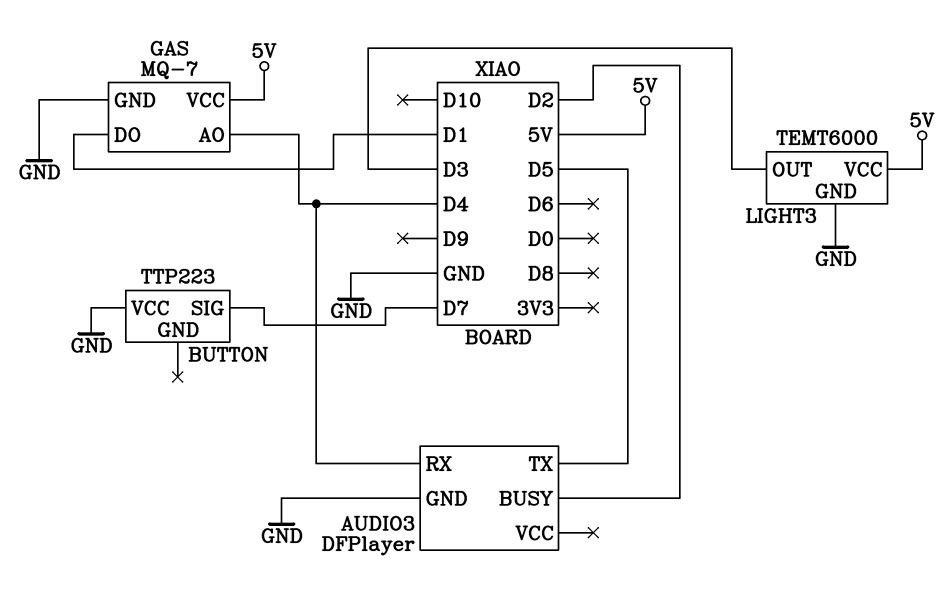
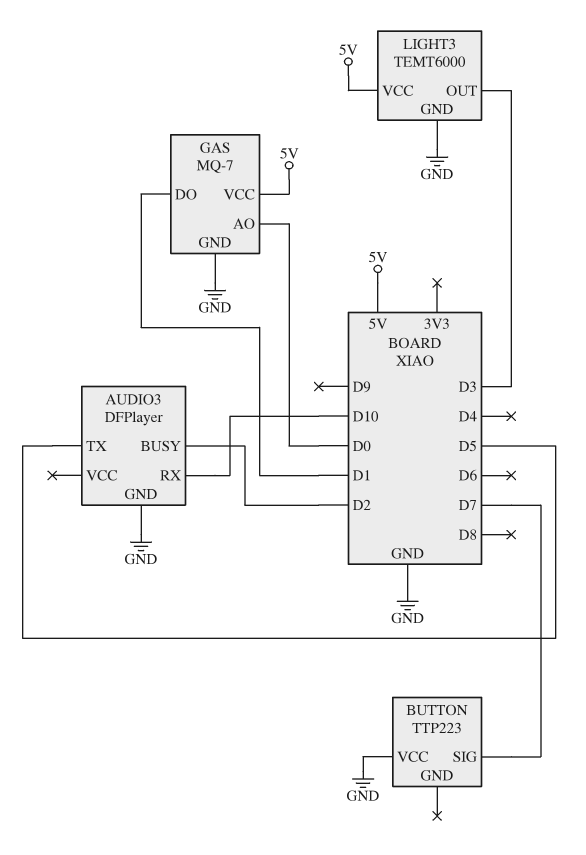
AUDIO3 pin RX: D4 -> D10
GAS pin AO: D4 -> D0

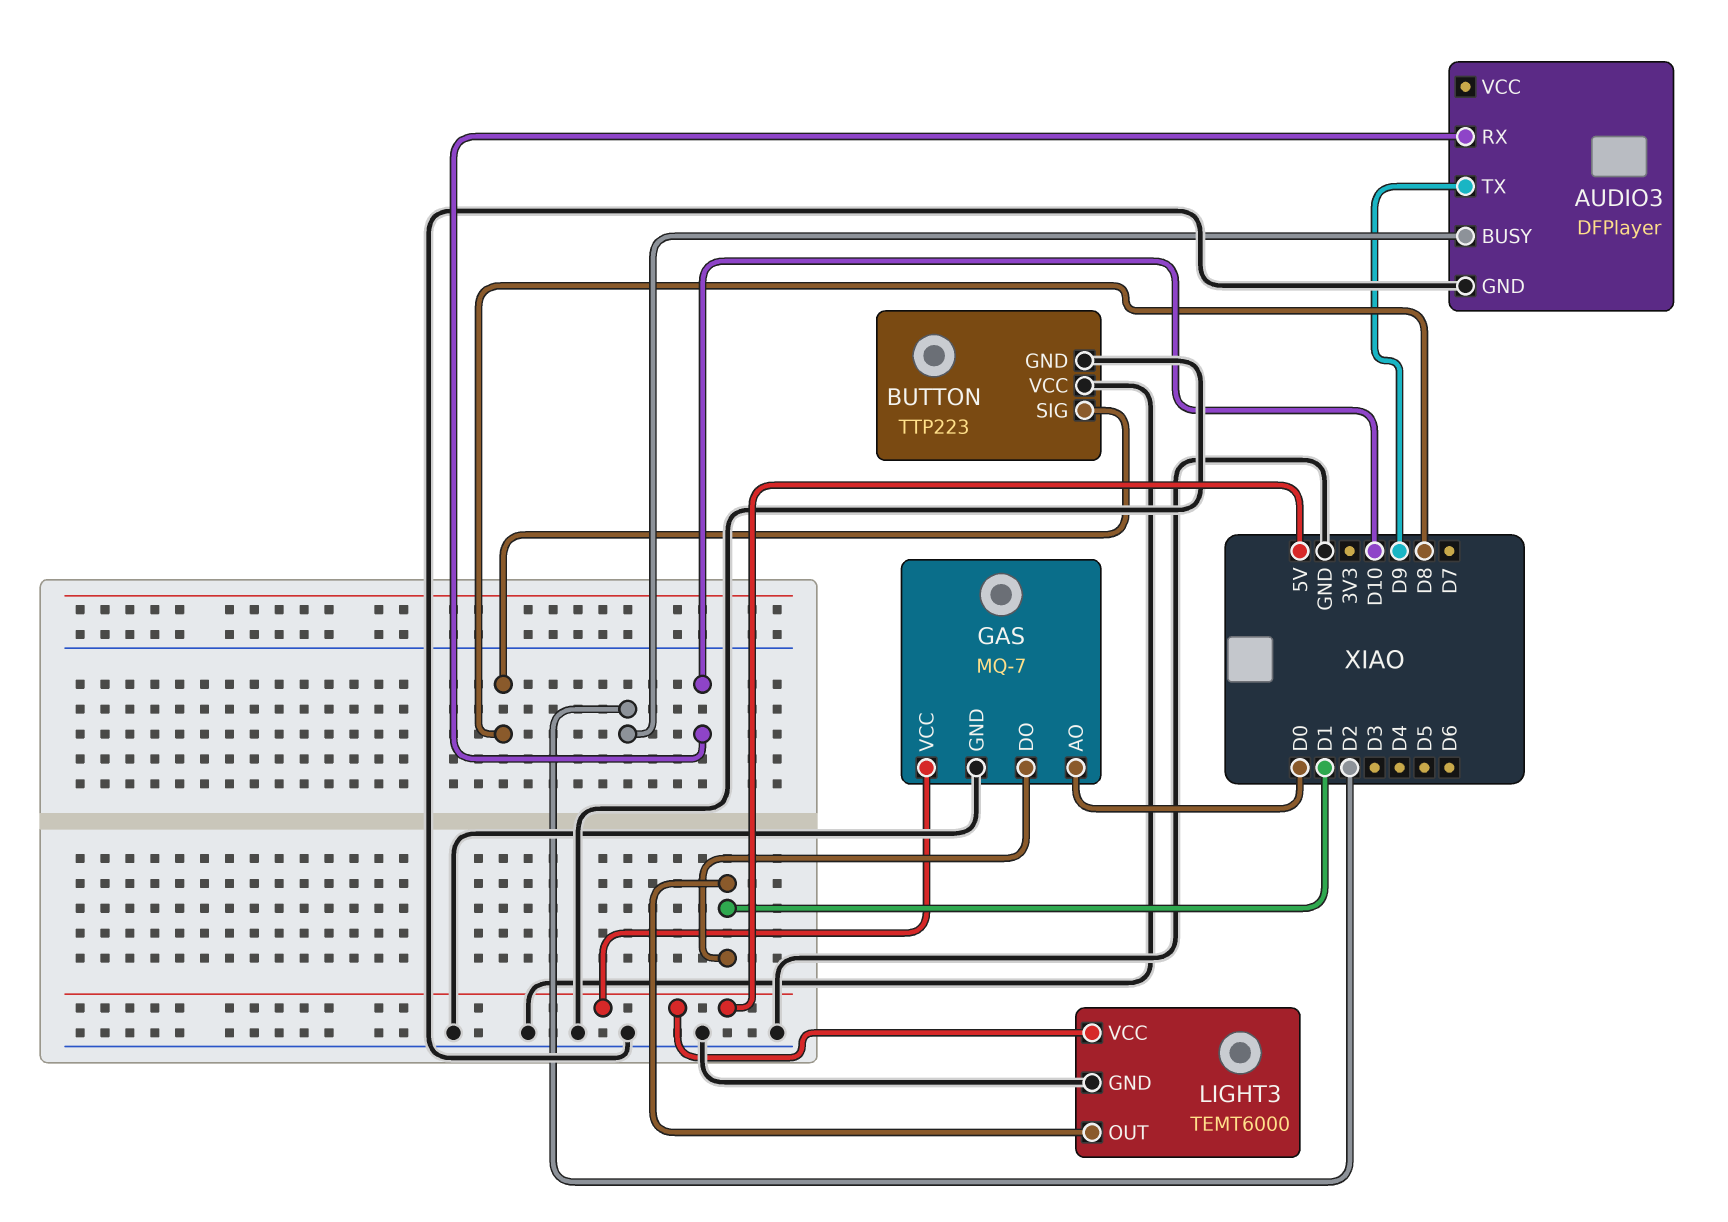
AUDIO3 pin TX: D5 -> D9
BUTTON pin GND: none -> GND
BUTTON pin SIG: D7 -> D8
LIGHT3 pin OUT: D3 -> D1

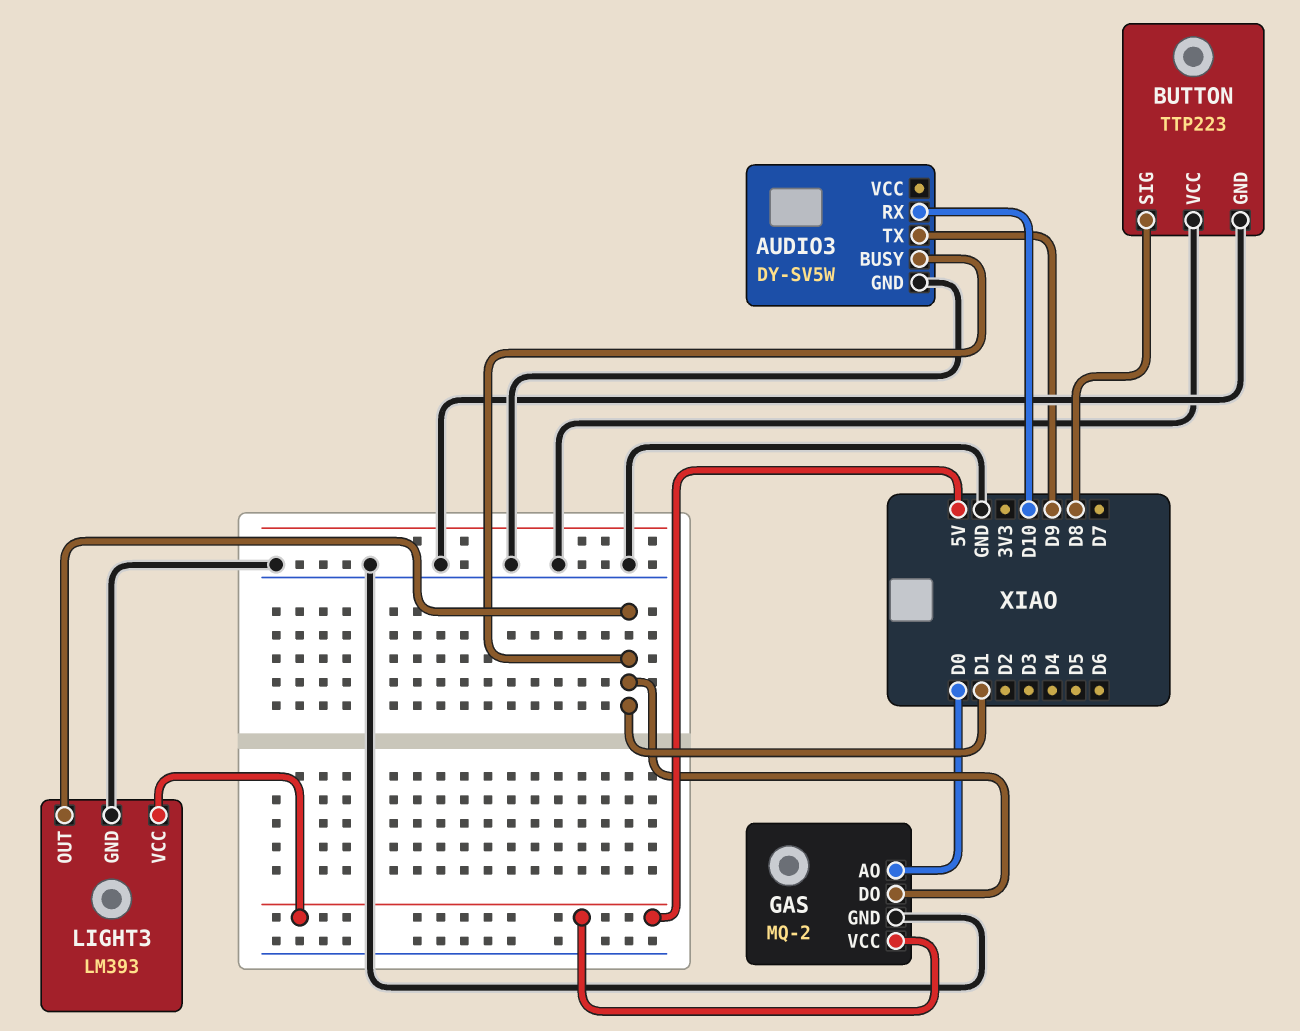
AUDIO3: DFPlayer -> DY-SV5W
AUDIO3 pin BUSY: D2 -> D1
GAS: MQ-7 -> MQ-2
LIGHT3: TEMT6000 -> LM393

